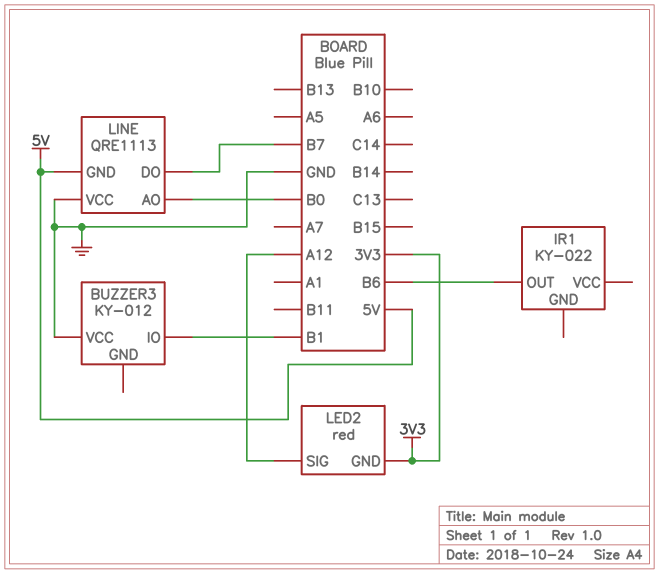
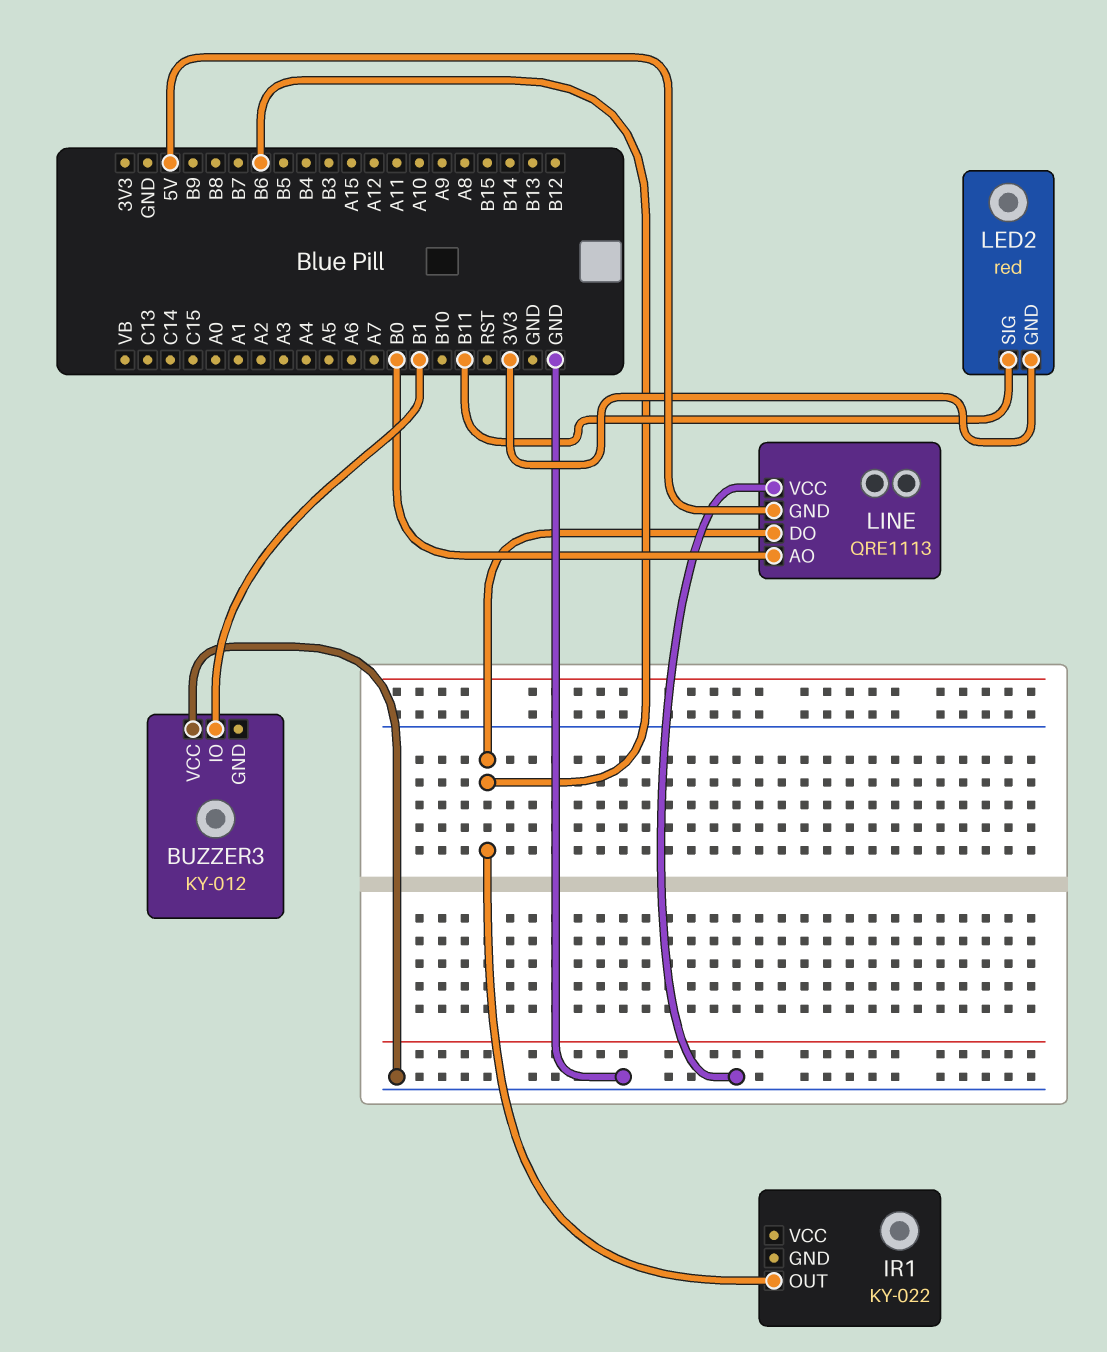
LED2 pin SIG: A12 -> B11
LINE pin DO: B7 -> B6

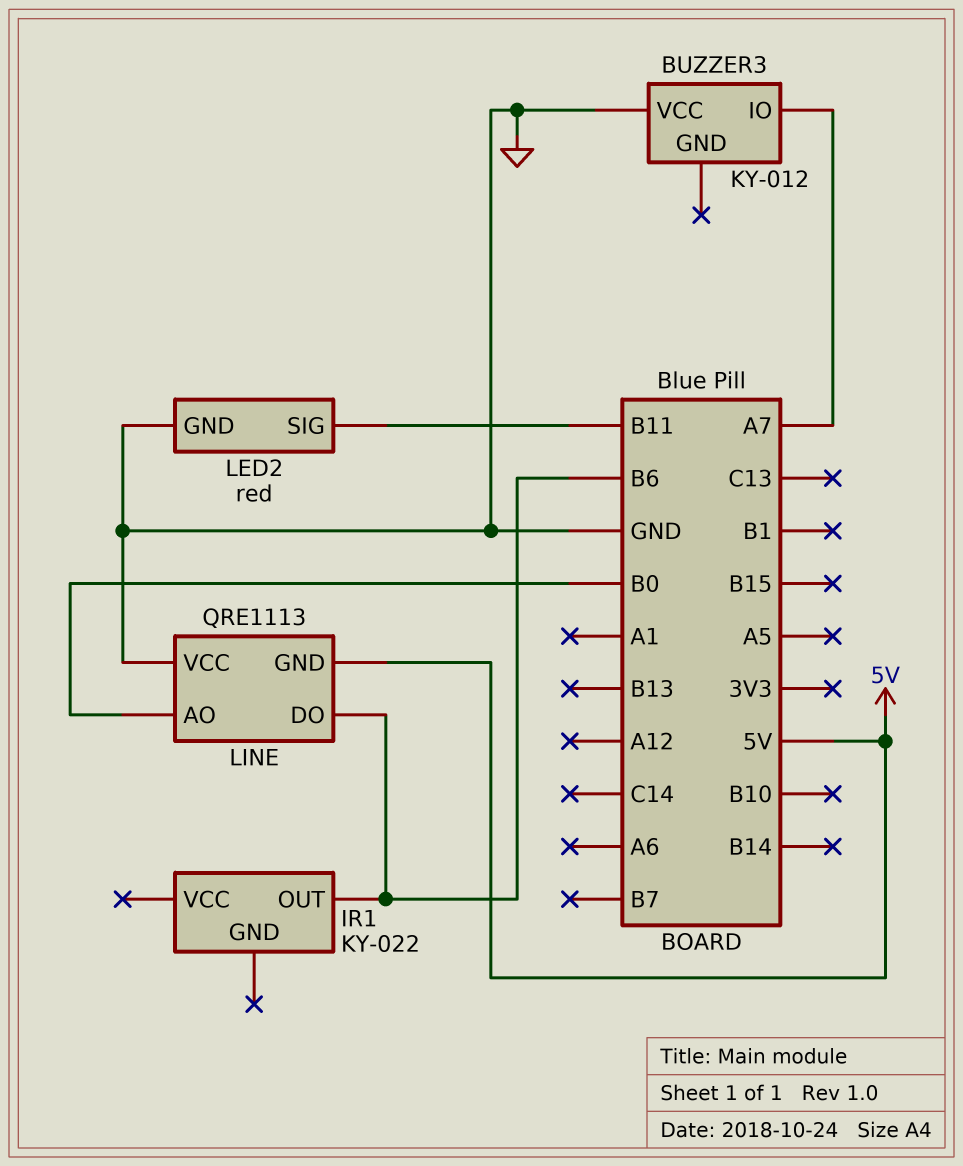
BUZZER3 pin IO: B1 -> A7
LED2 pin GND: 3V3 -> GND

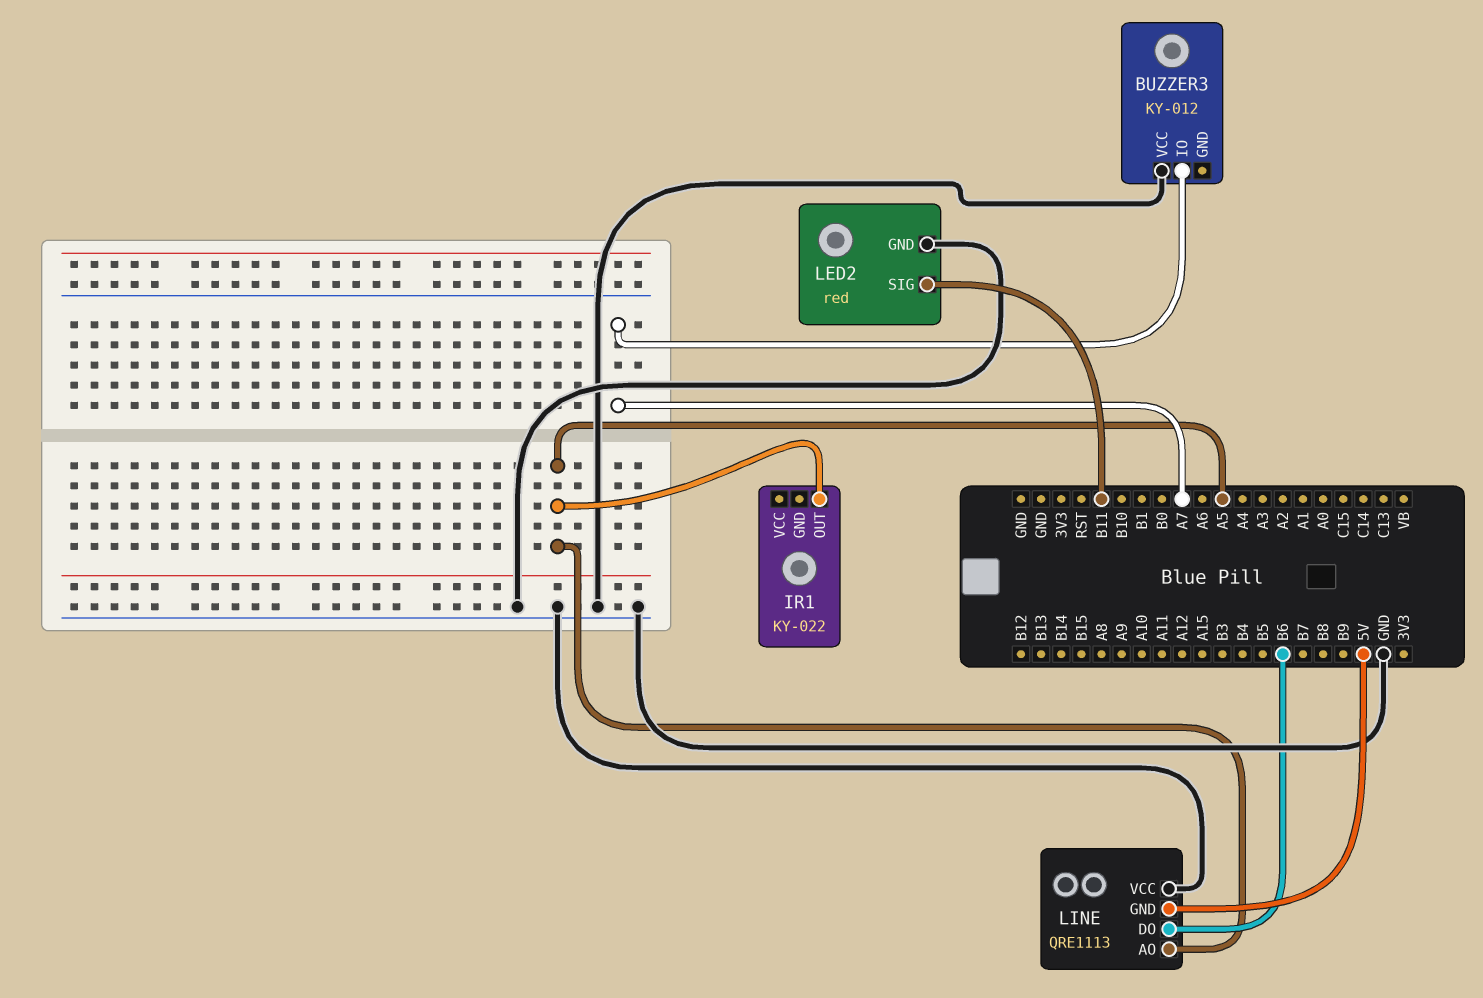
IR1 pin OUT: B6 -> A5
LINE pin AO: B0 -> A5

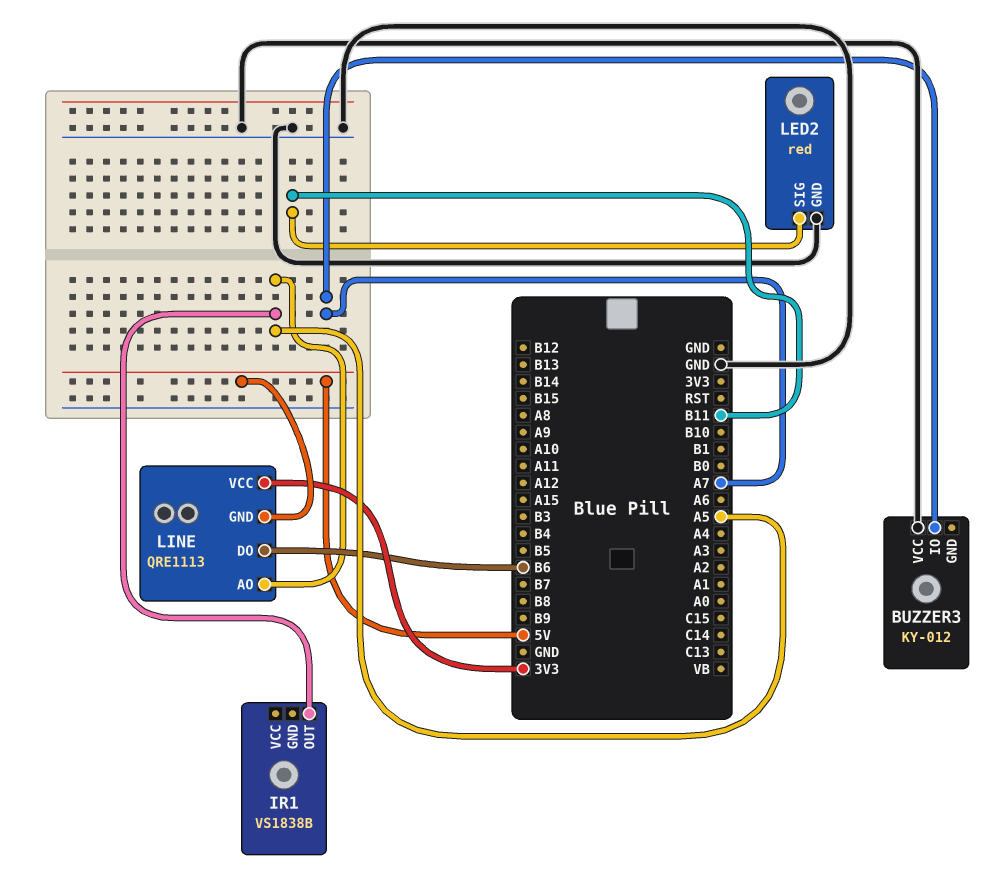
IR1: KY-022 -> VS1838B
LINE pin VCC: GND -> 3V3

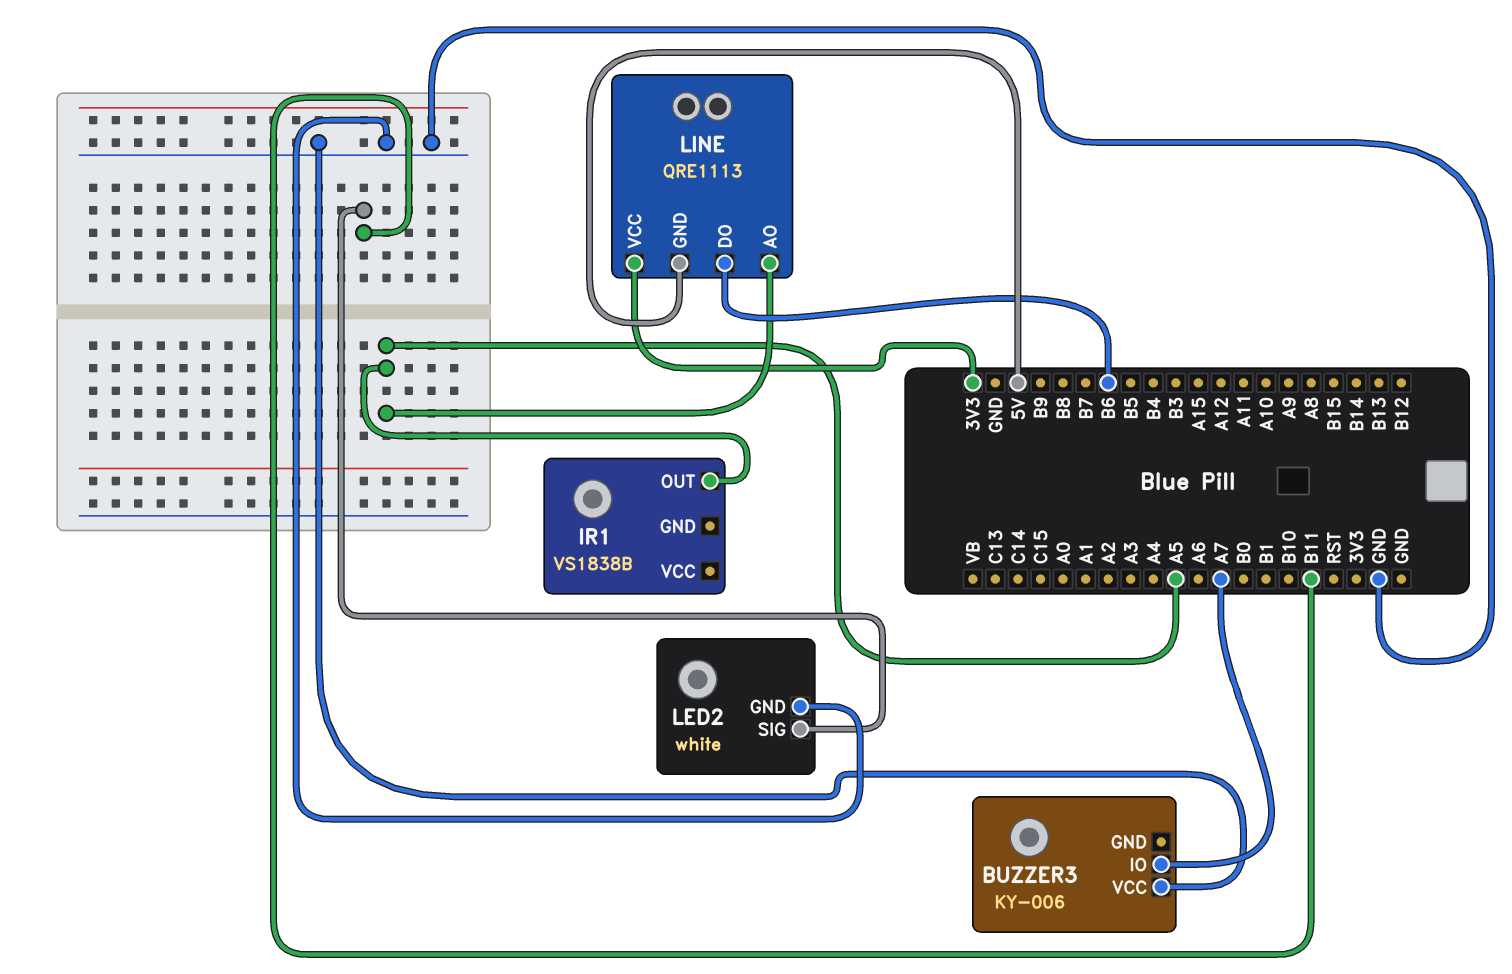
BUZZER3: KY-012 -> KY-006
LED2: red -> white

